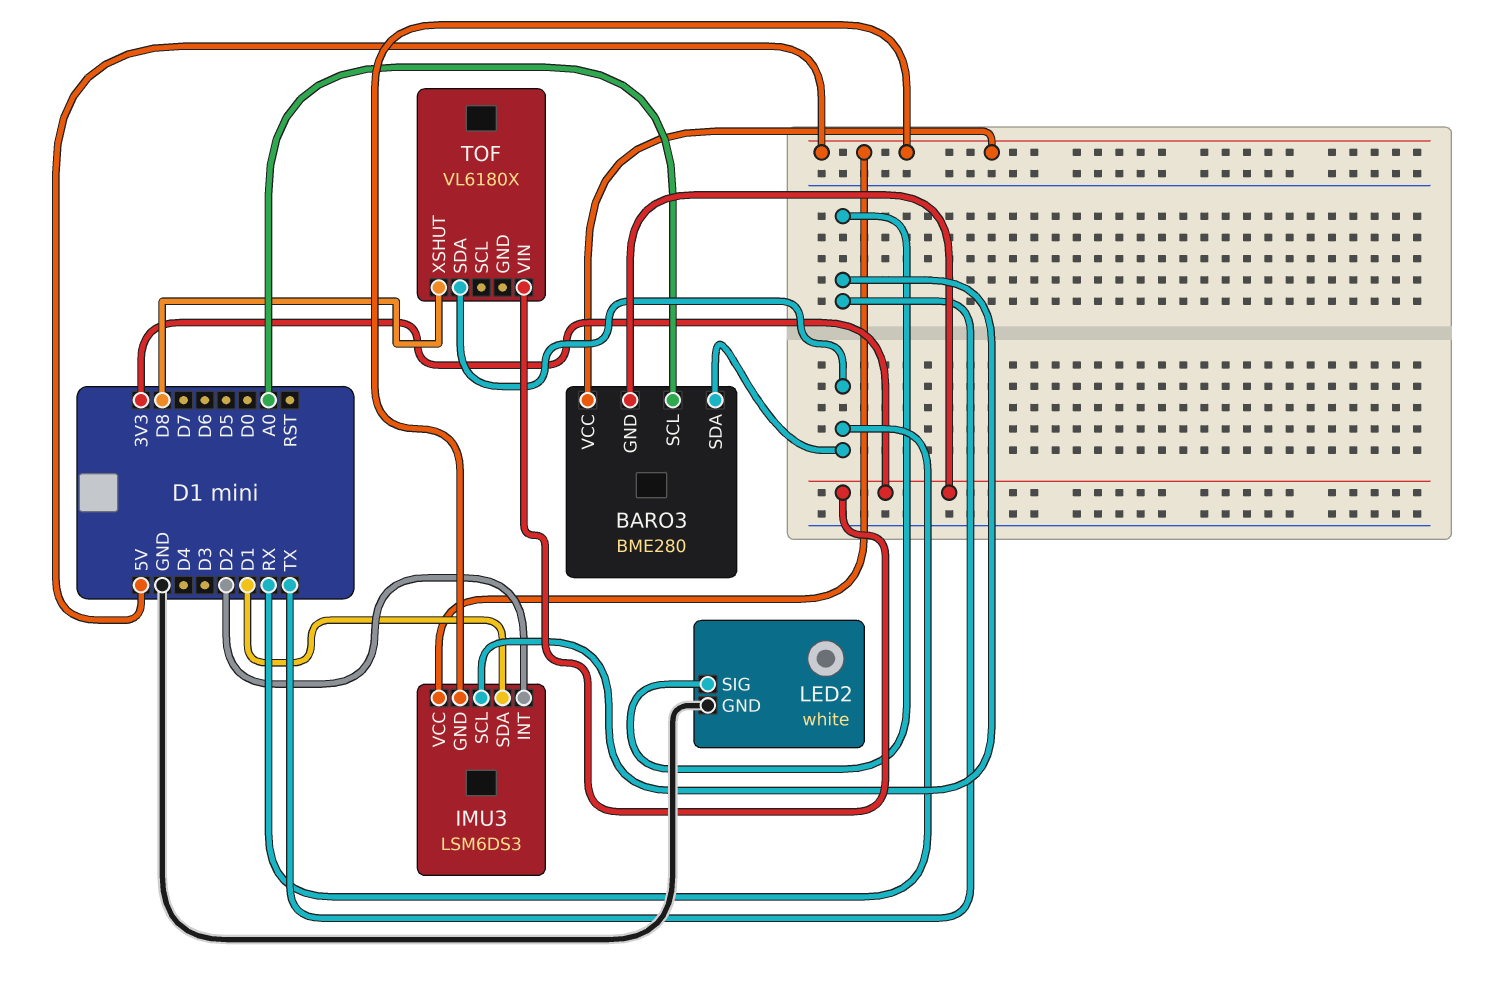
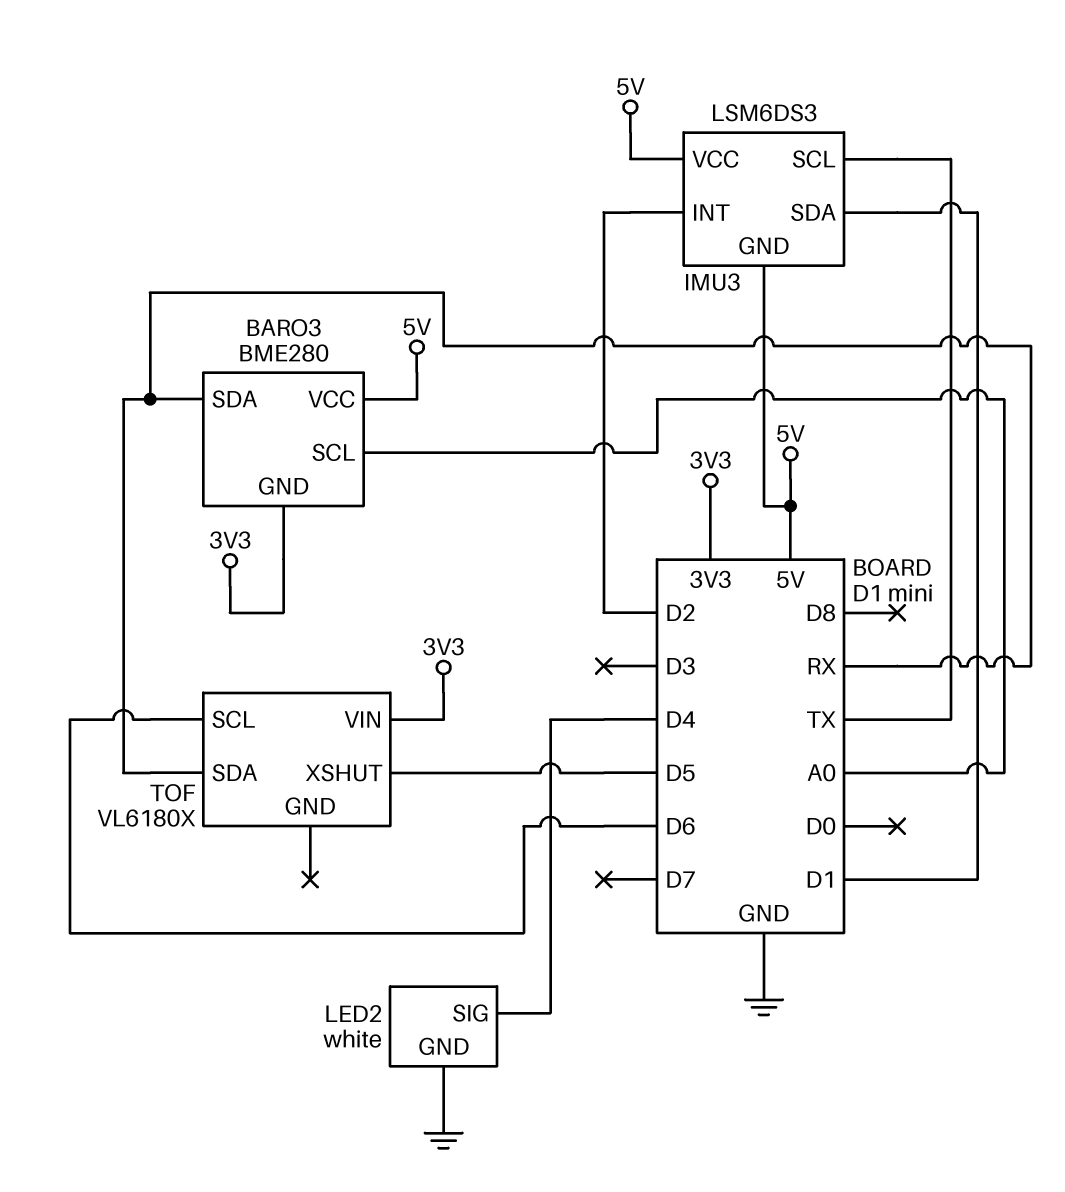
LED2 pin SIG: TX -> D4
TOF pin SCL: none -> D6
TOF pin XSHUT: D8 -> D5

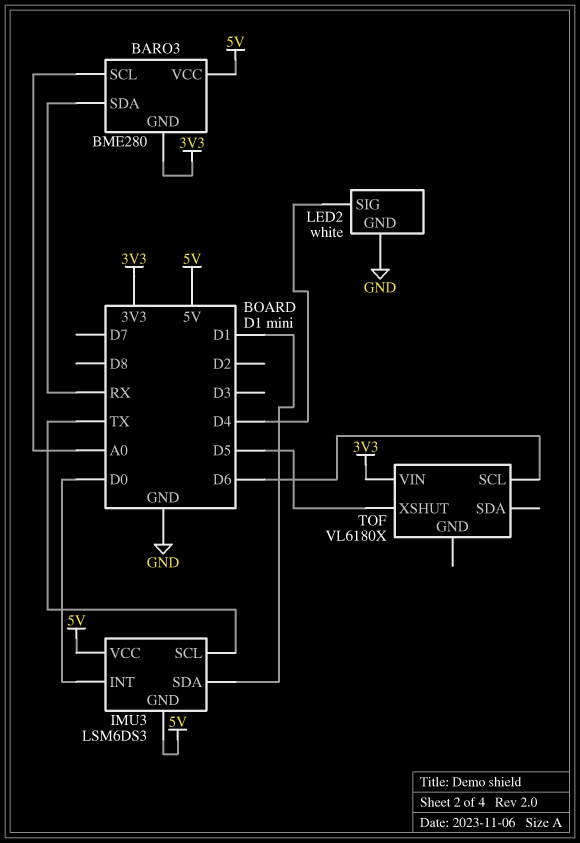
IMU3 pin INT: D2 -> D0
TOF pin SDA: RX -> none

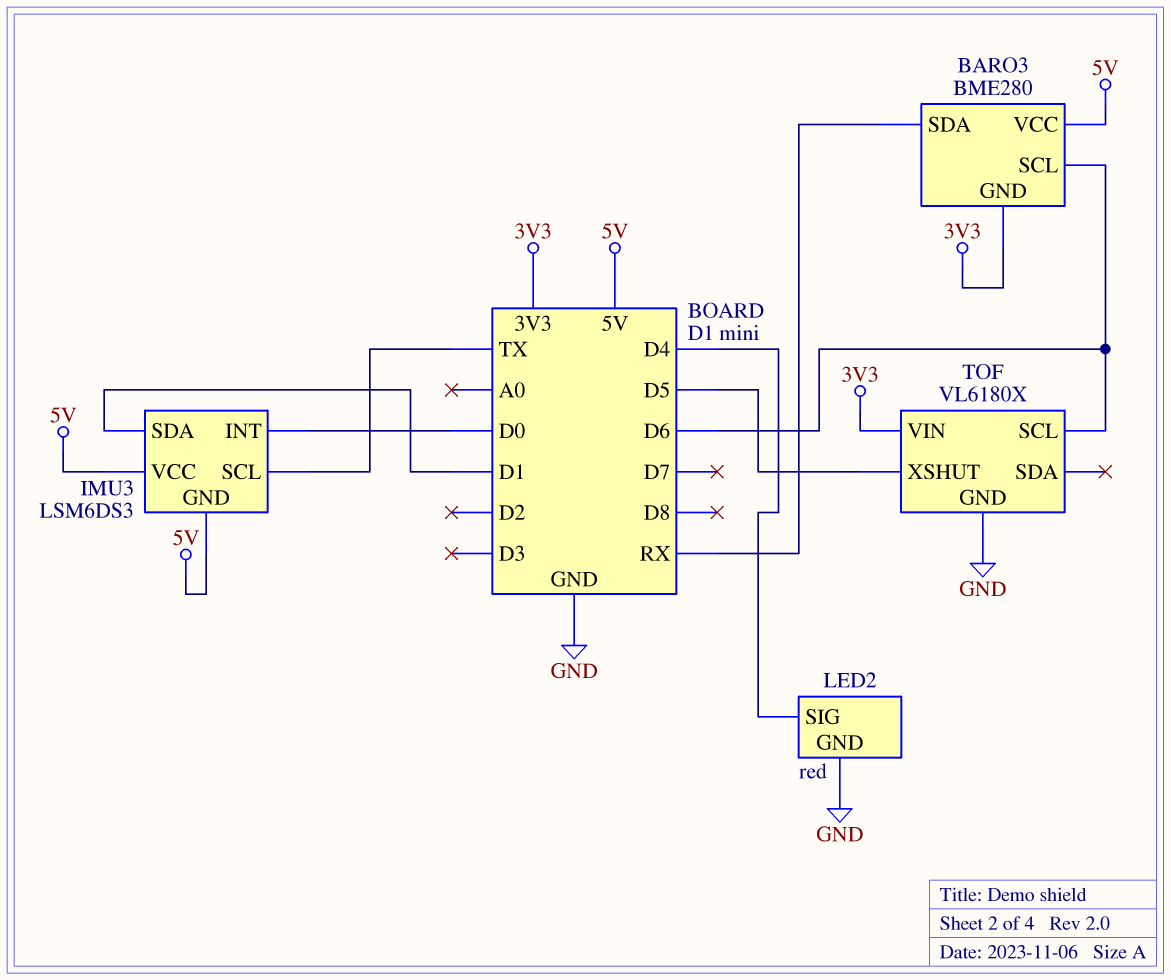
BARO3 pin SCL: A0 -> D6
LED2: white -> red
TOF pin GND: none -> GND

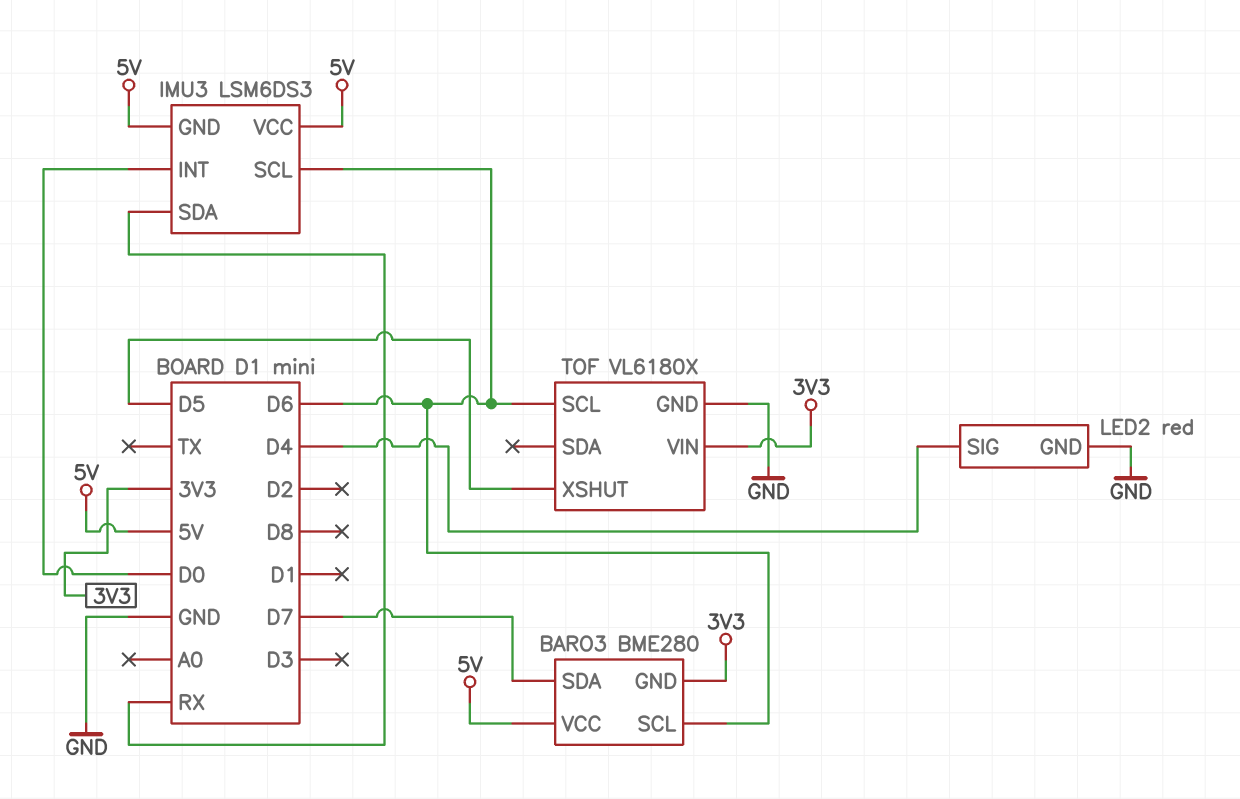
BARO3 pin SDA: RX -> D7
IMU3 pin SCL: TX -> D6
IMU3 pin SDA: D1 -> RX

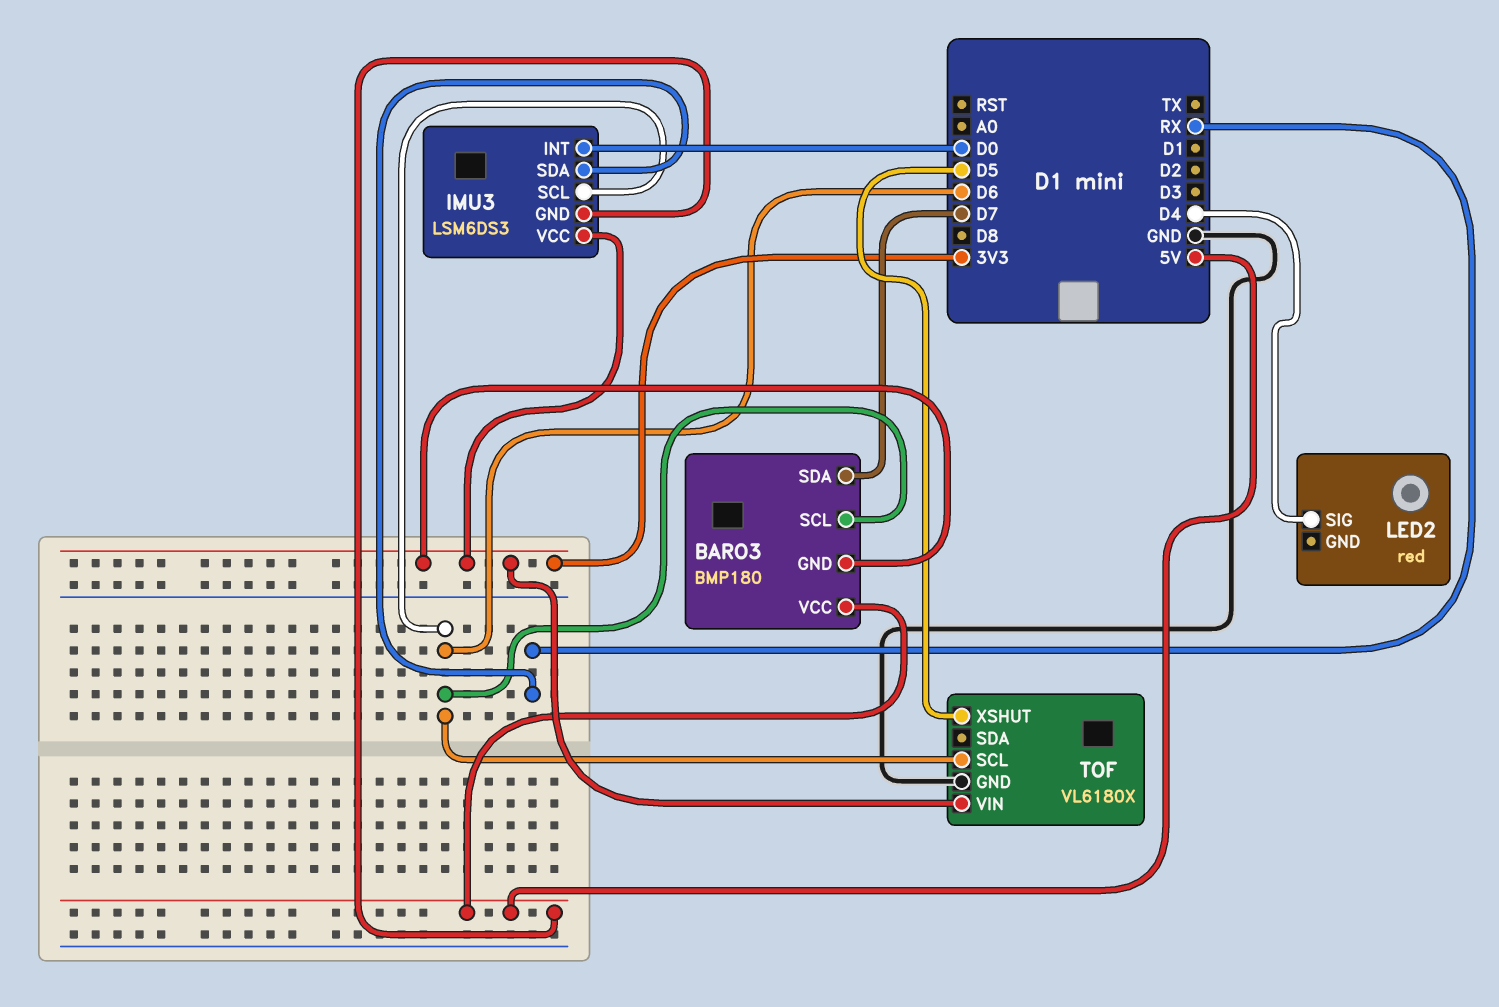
BARO3: BME280 -> BMP180
IMU3 pin VCC: 5V -> 3V3
LED2 pin GND: GND -> none

